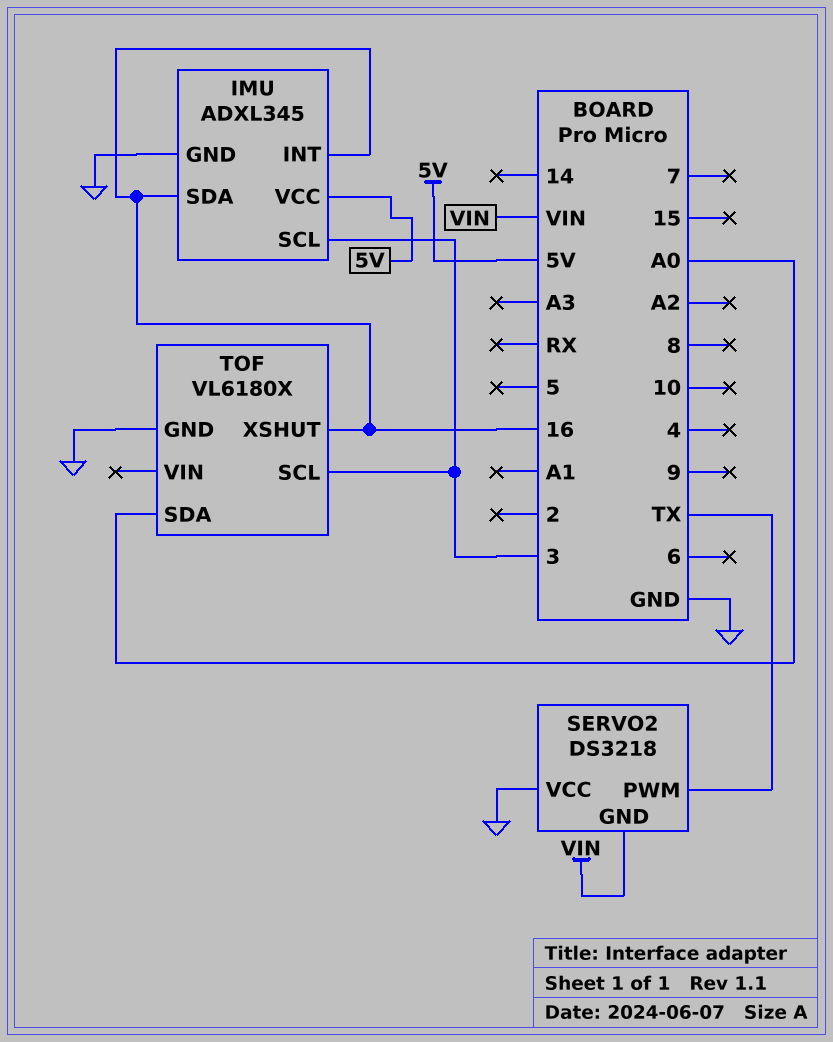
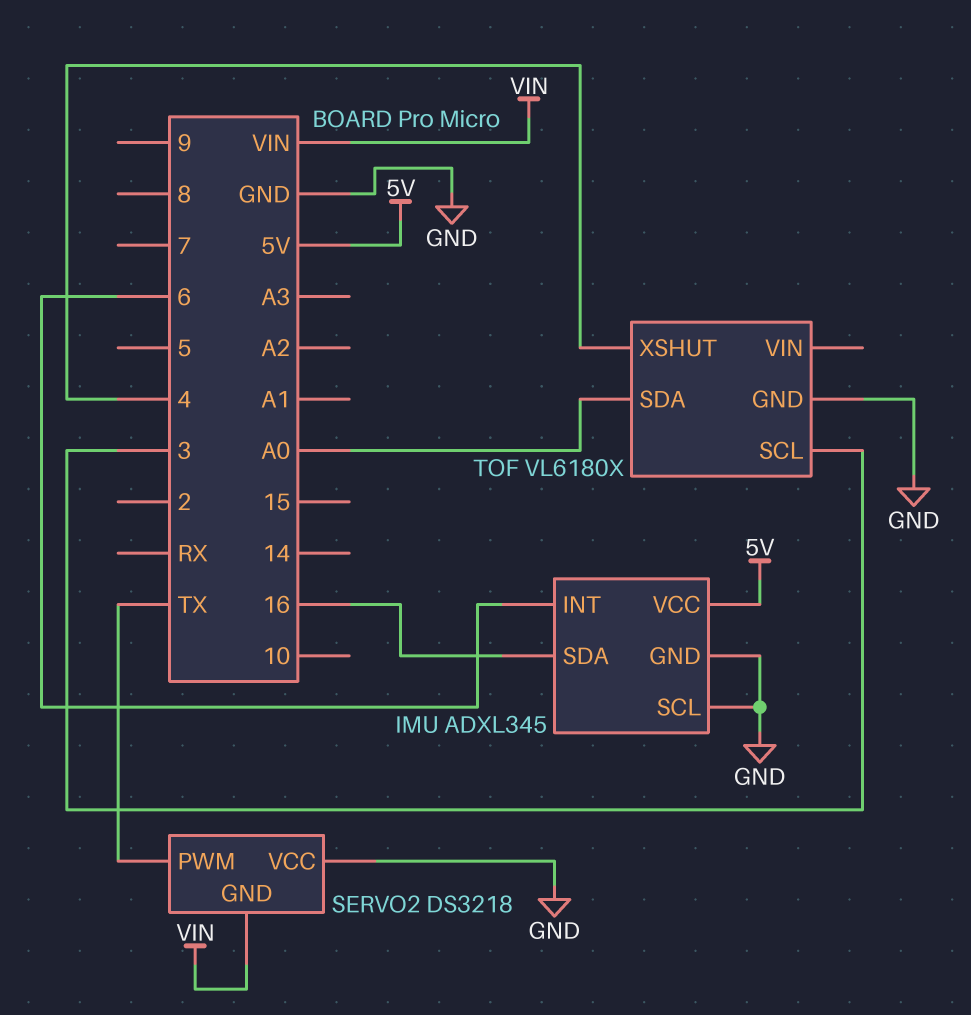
IMU pin INT: 16 -> 6
IMU pin SCL: 3 -> GND
TOF pin XSHUT: 16 -> 4

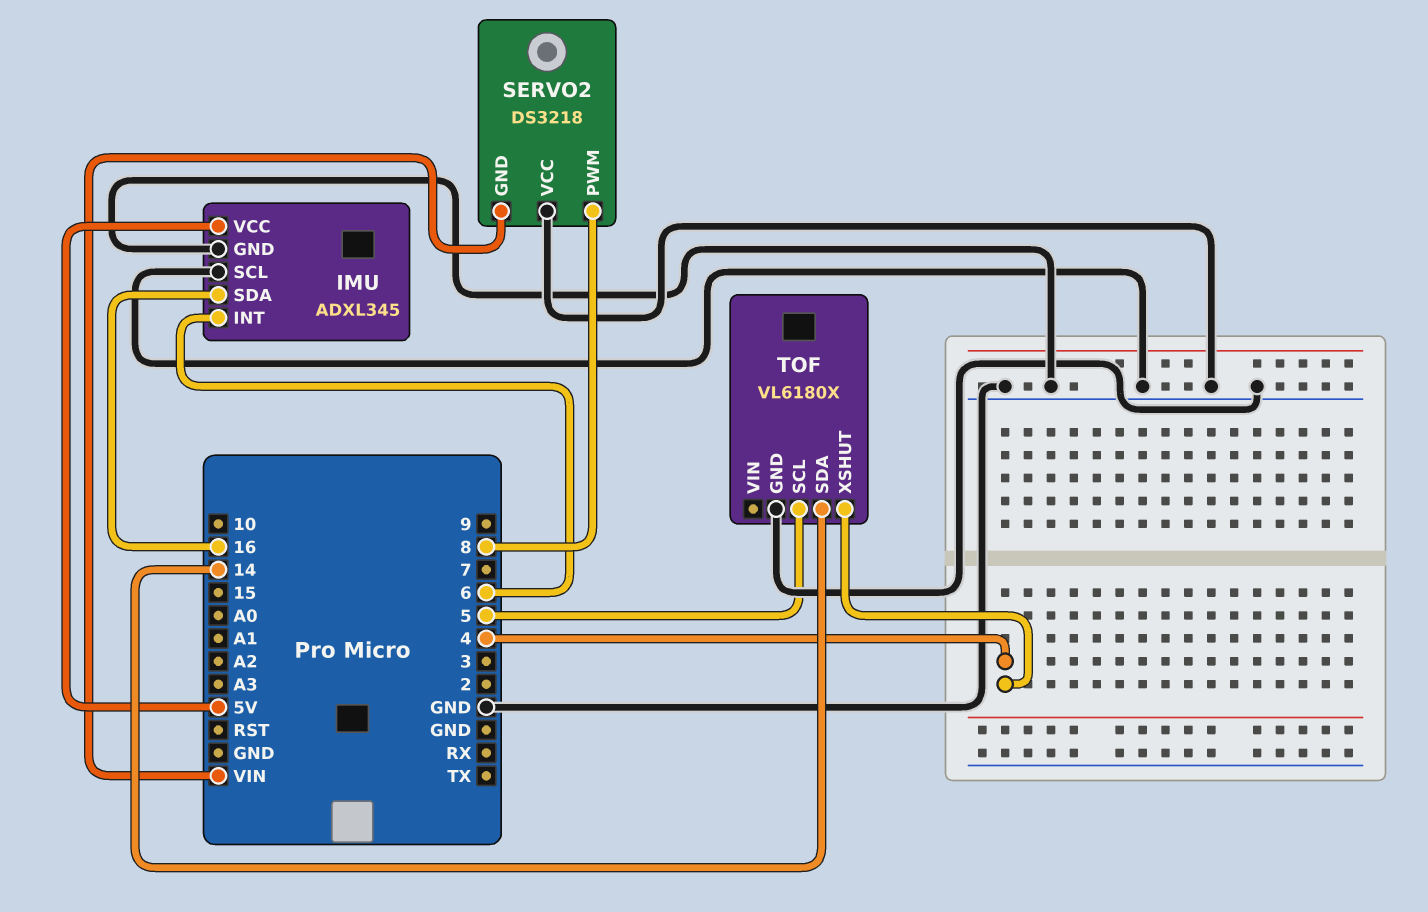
SERVO2 pin PWM: TX -> 8
TOF pin SCL: 3 -> 5
TOF pin SDA: A0 -> 14

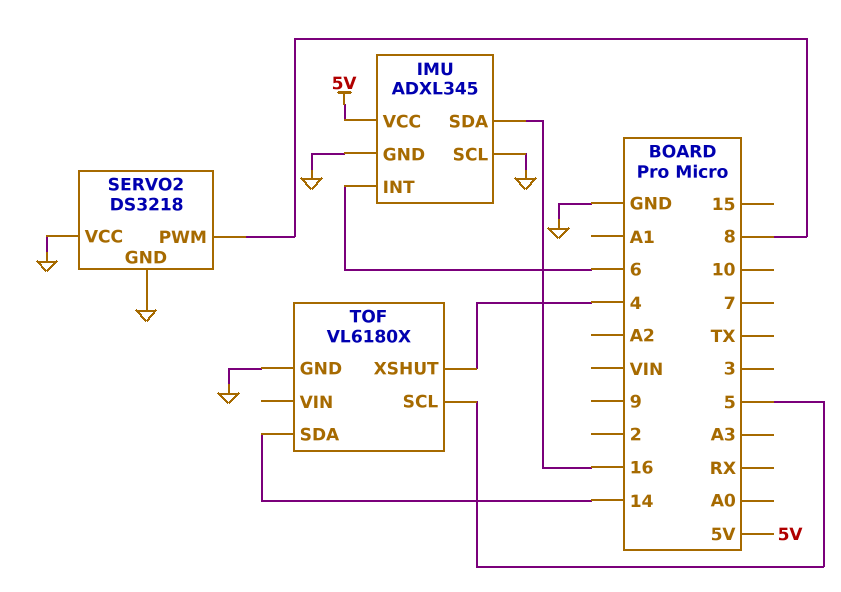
SERVO2 pin GND: VIN -> GND

